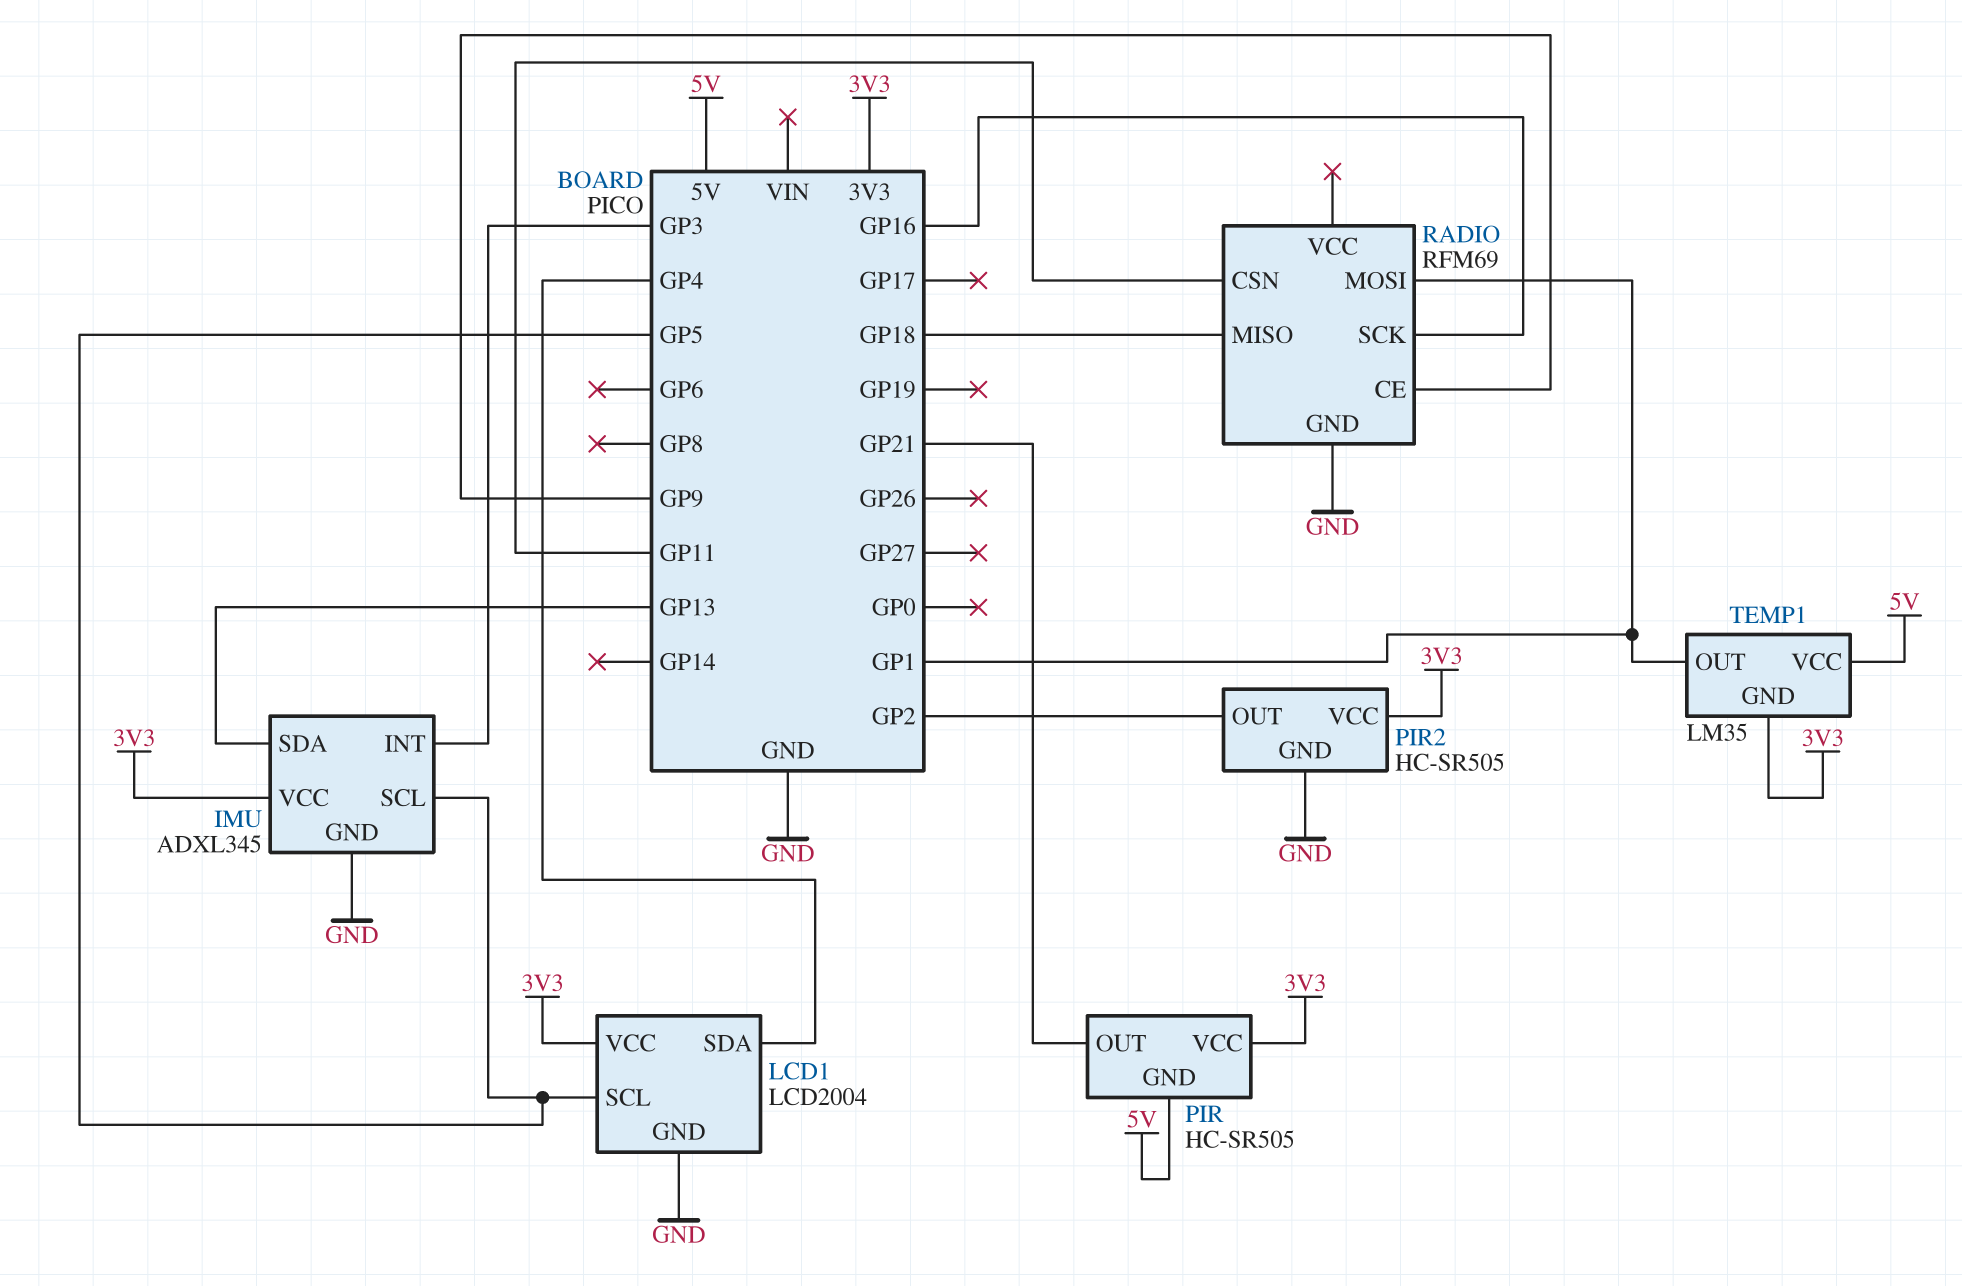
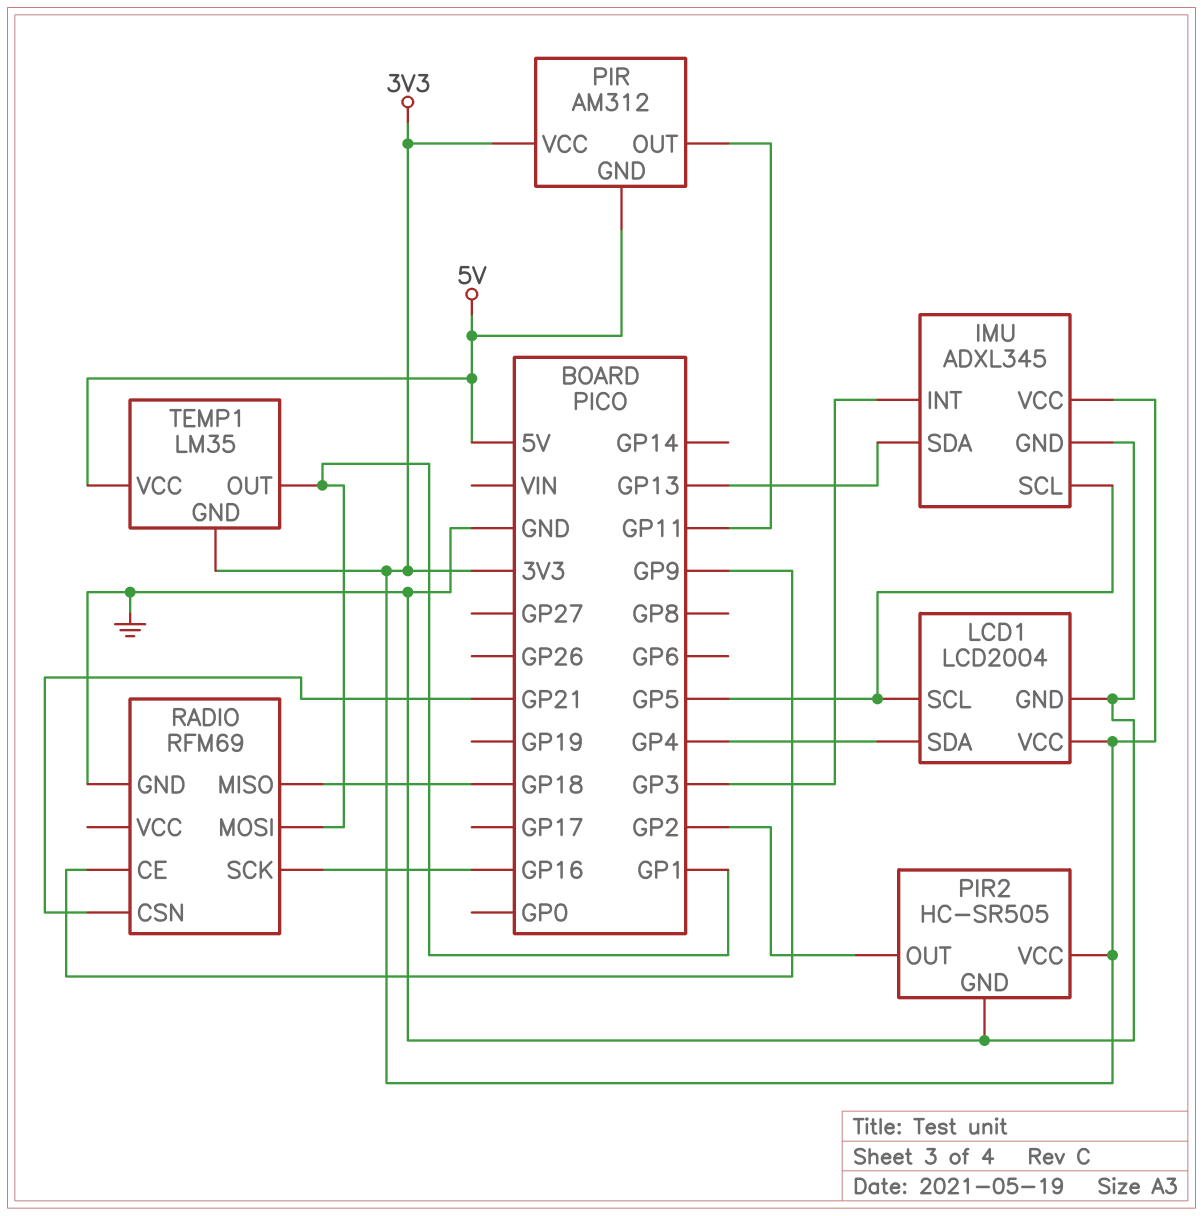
PIR: HC-SR505 -> AM312
PIR pin OUT: GP21 -> GP11
RADIO pin CSN: GP11 -> GP21

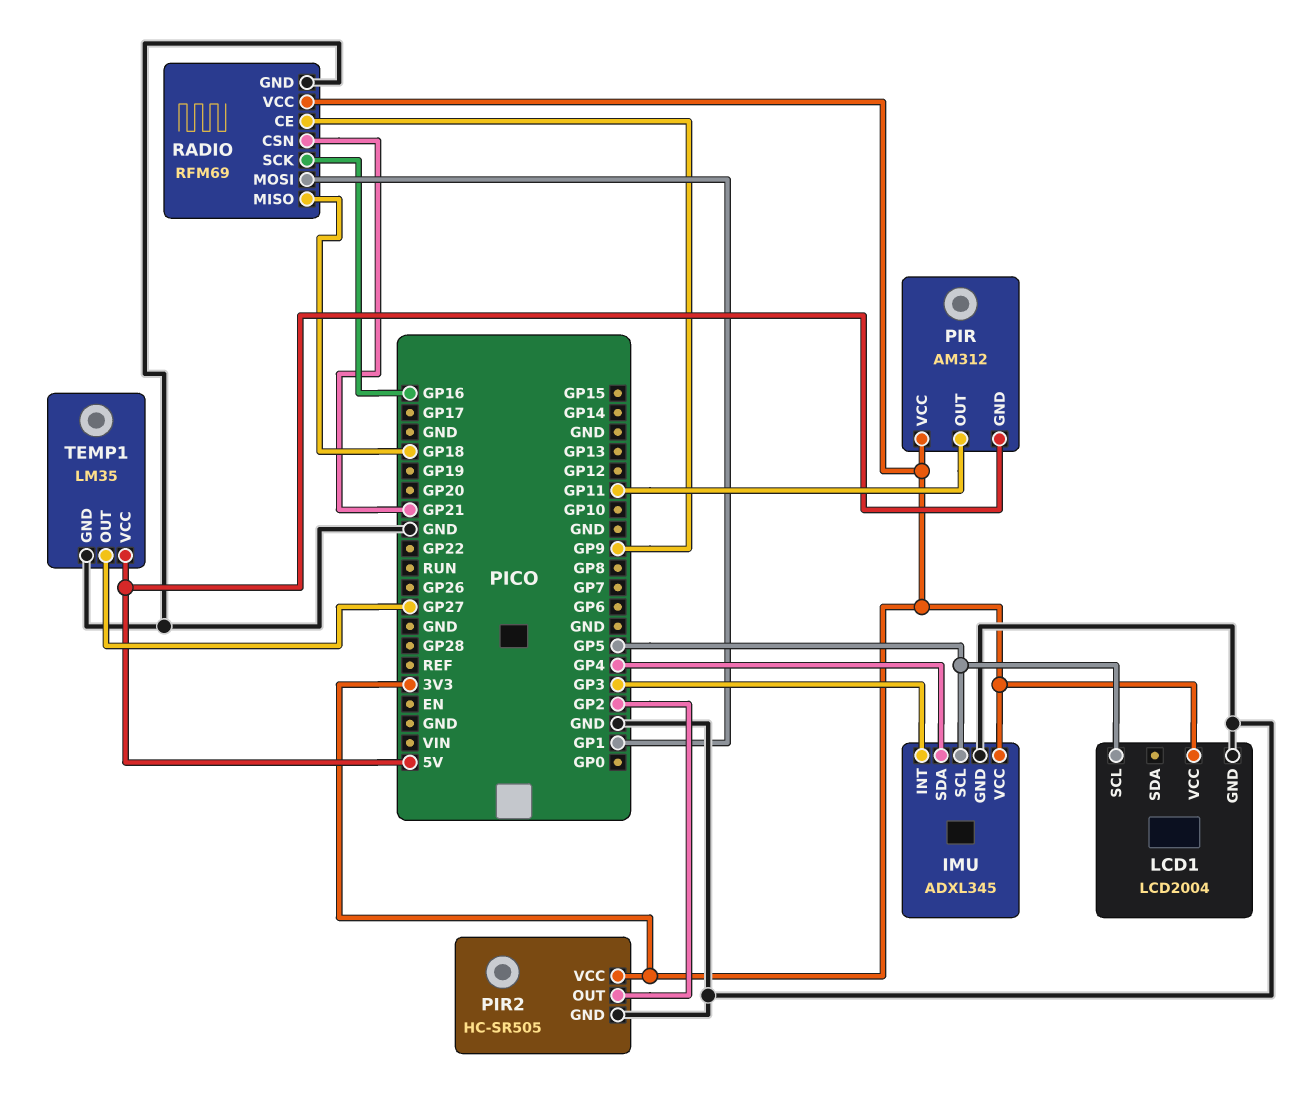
IMU pin SDA: GP13 -> GP4
LCD1 pin SDA: GP4 -> none
RADIO pin VCC: none -> 3V3
TEMP1 pin GND: 3V3 -> GND
TEMP1 pin OUT: GP1 -> GP27

